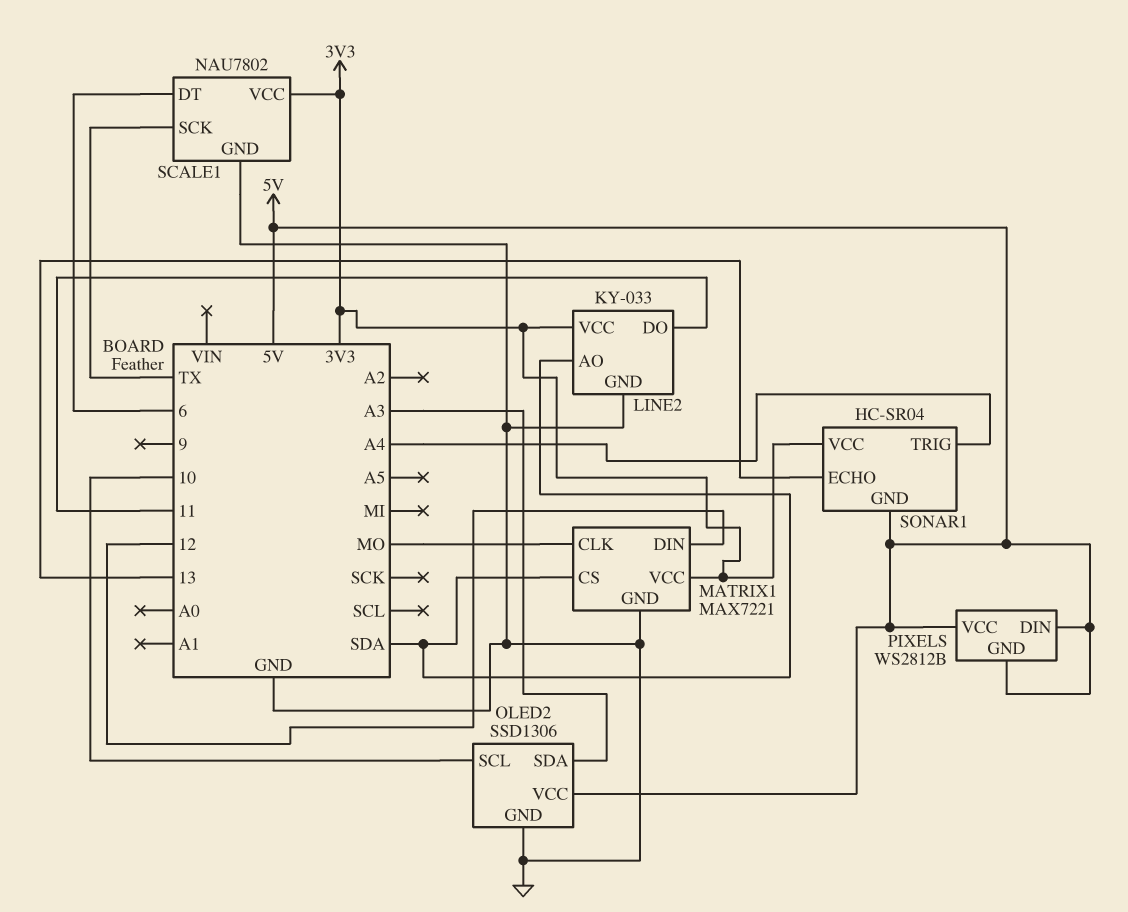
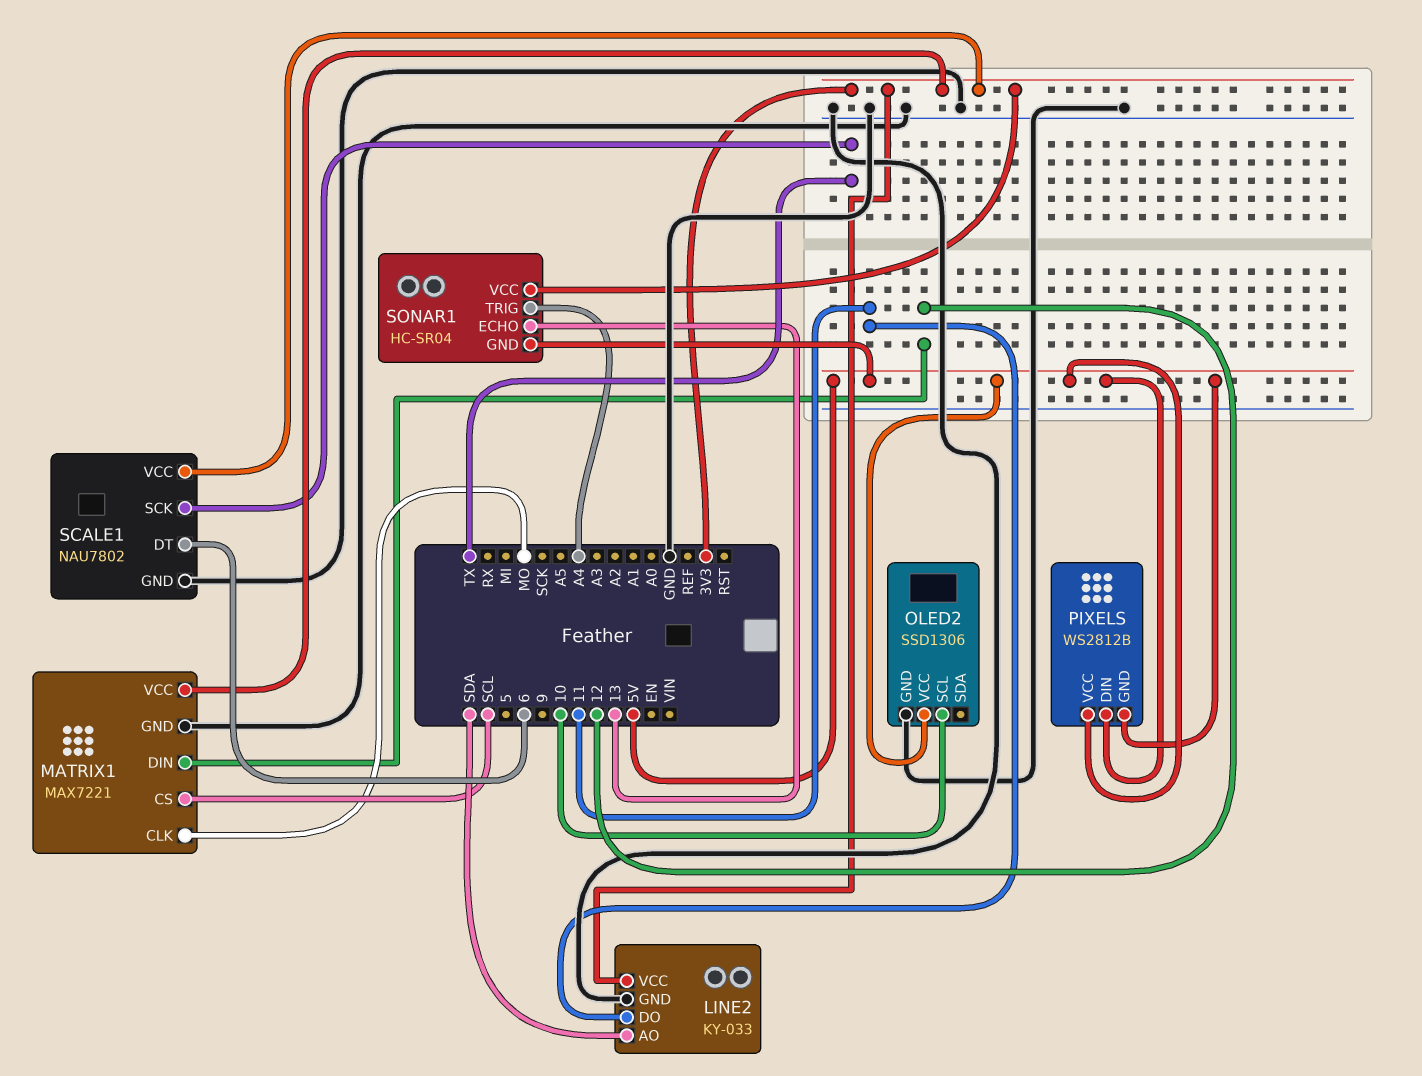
MATRIX1 pin CS: SDA -> SCL
OLED2 pin SDA: A3 -> none

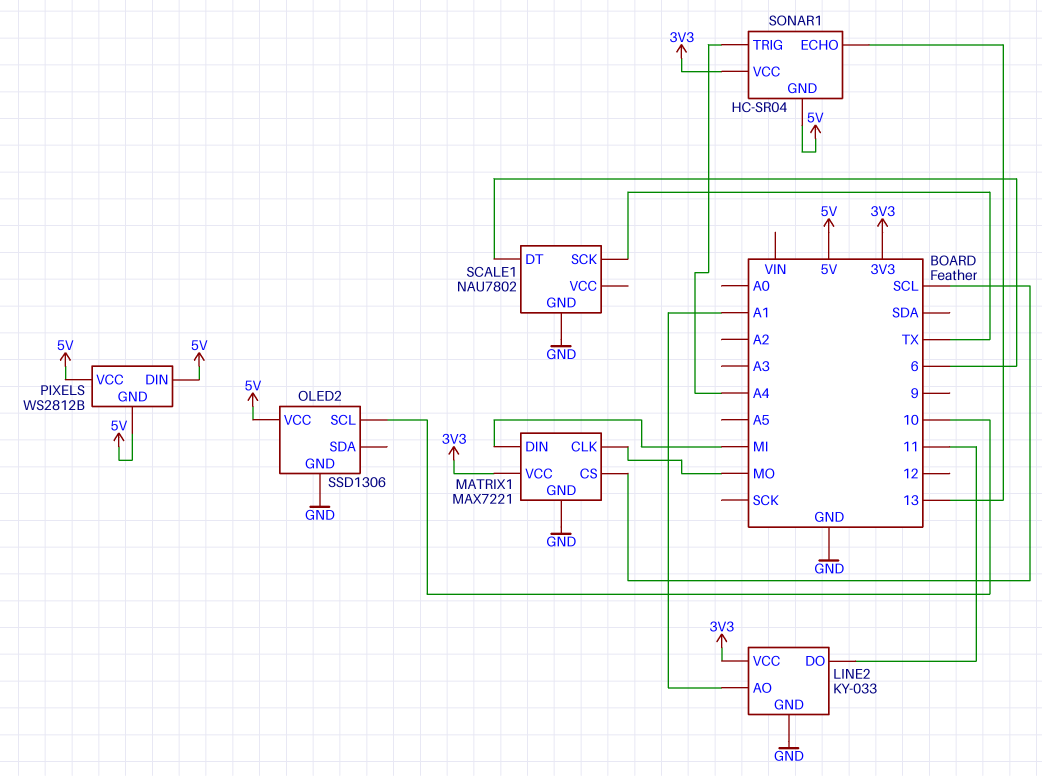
LINE2 pin AO: SDA -> A1
MATRIX1 pin DIN: 12 -> MI
SCALE1 pin VCC: 3V3 -> none

